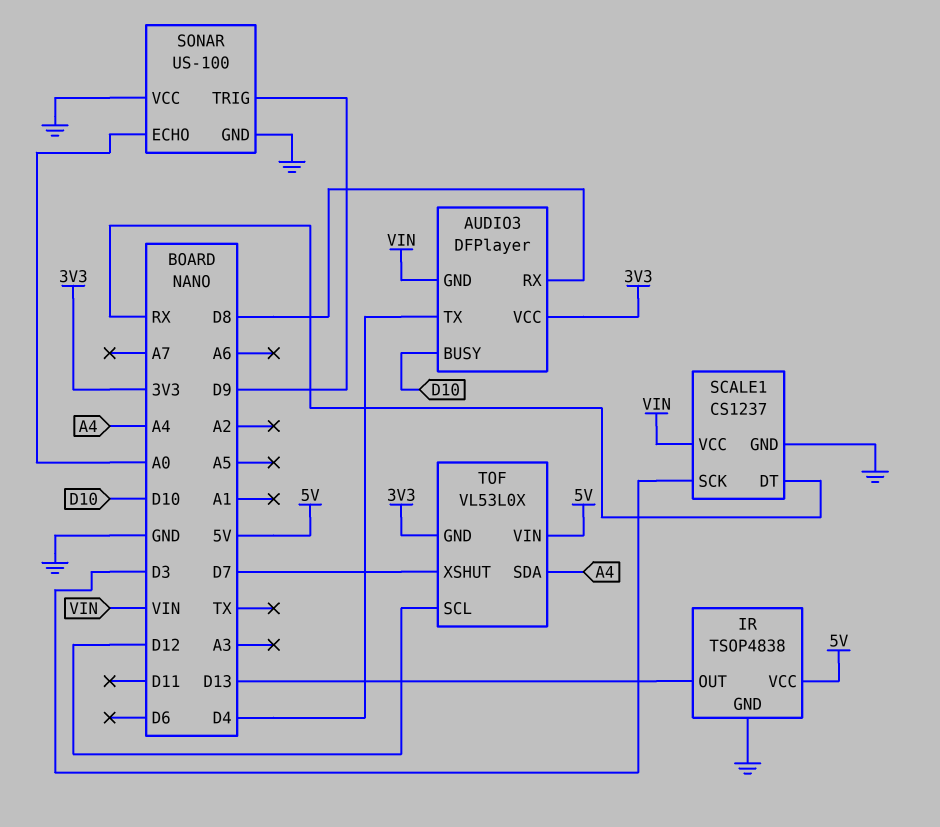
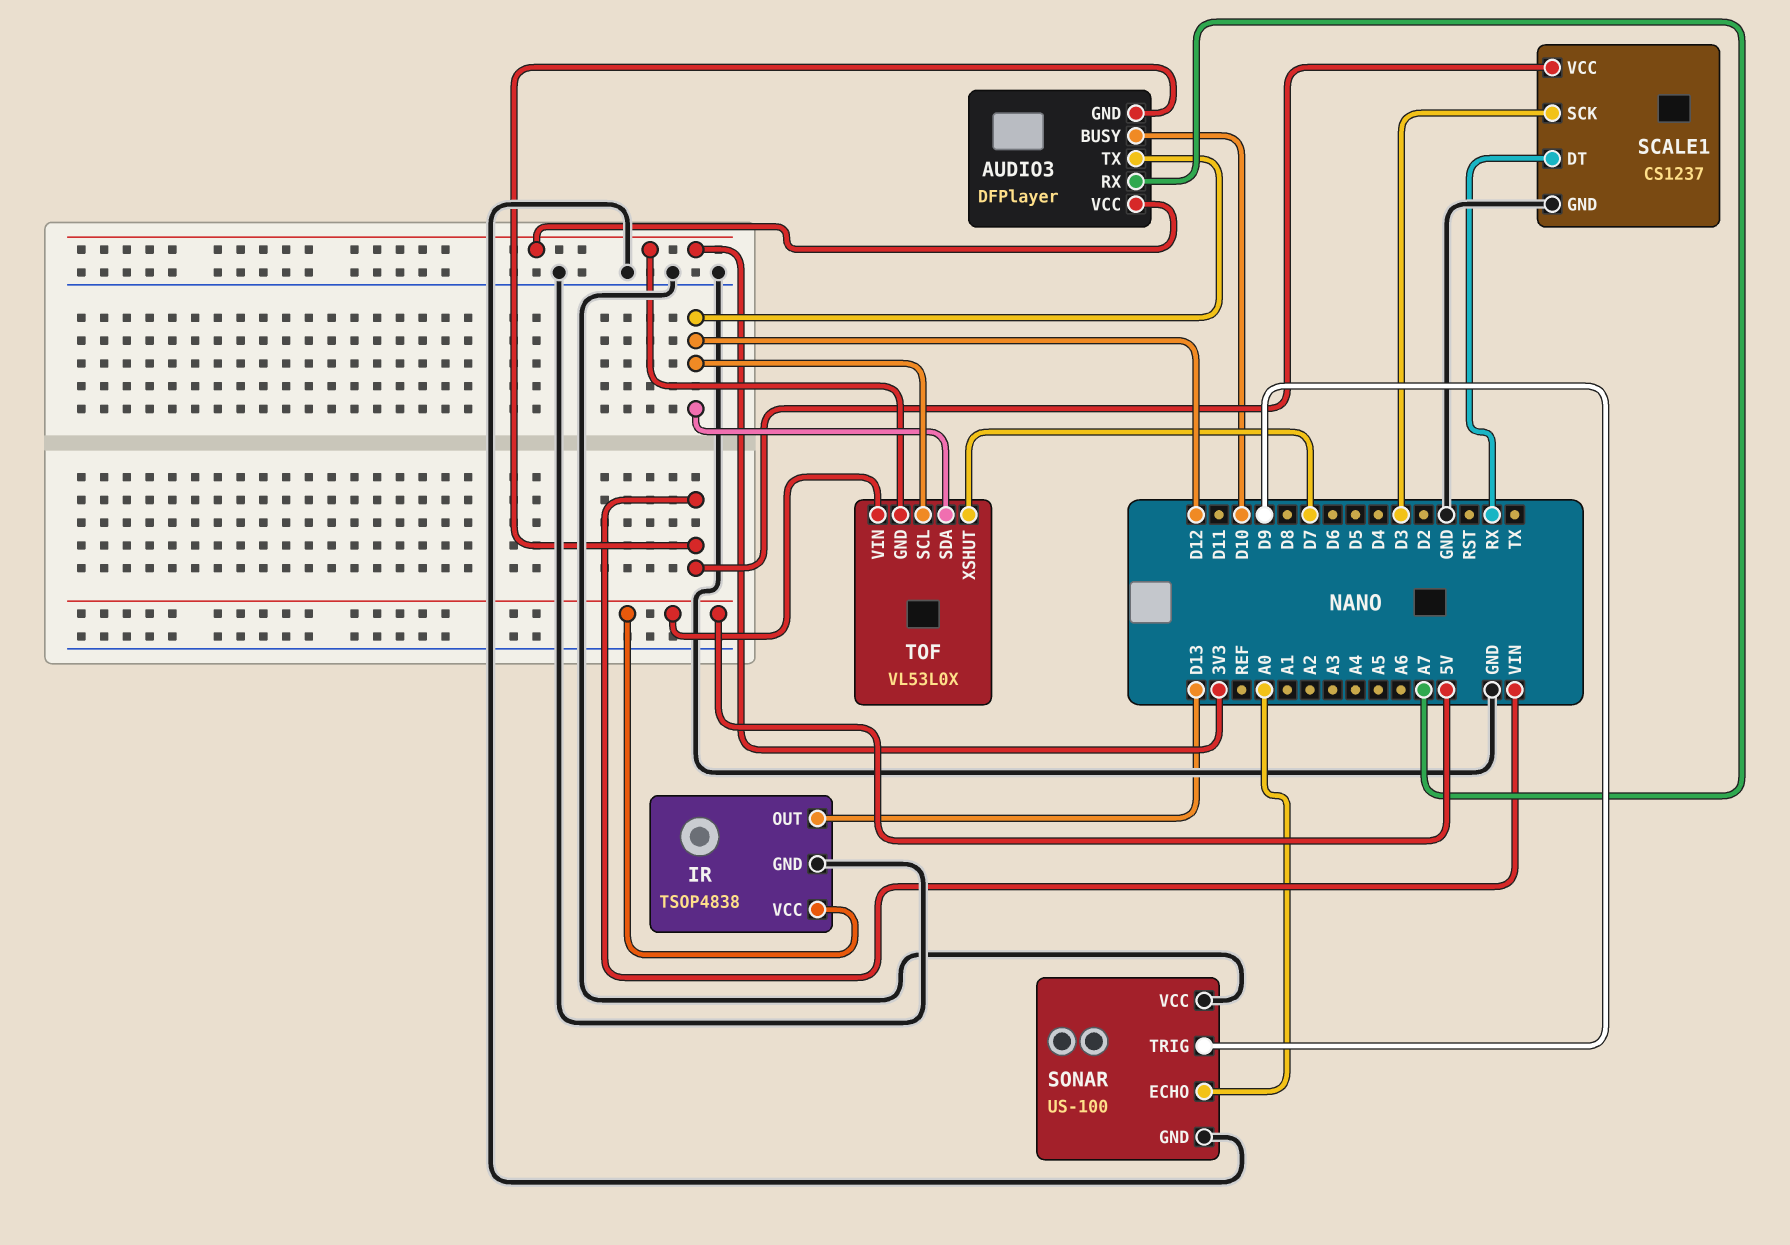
AUDIO3 pin RX: D8 -> A7
AUDIO3 pin TX: D4 -> D12
TOF pin SDA: A4 -> D12

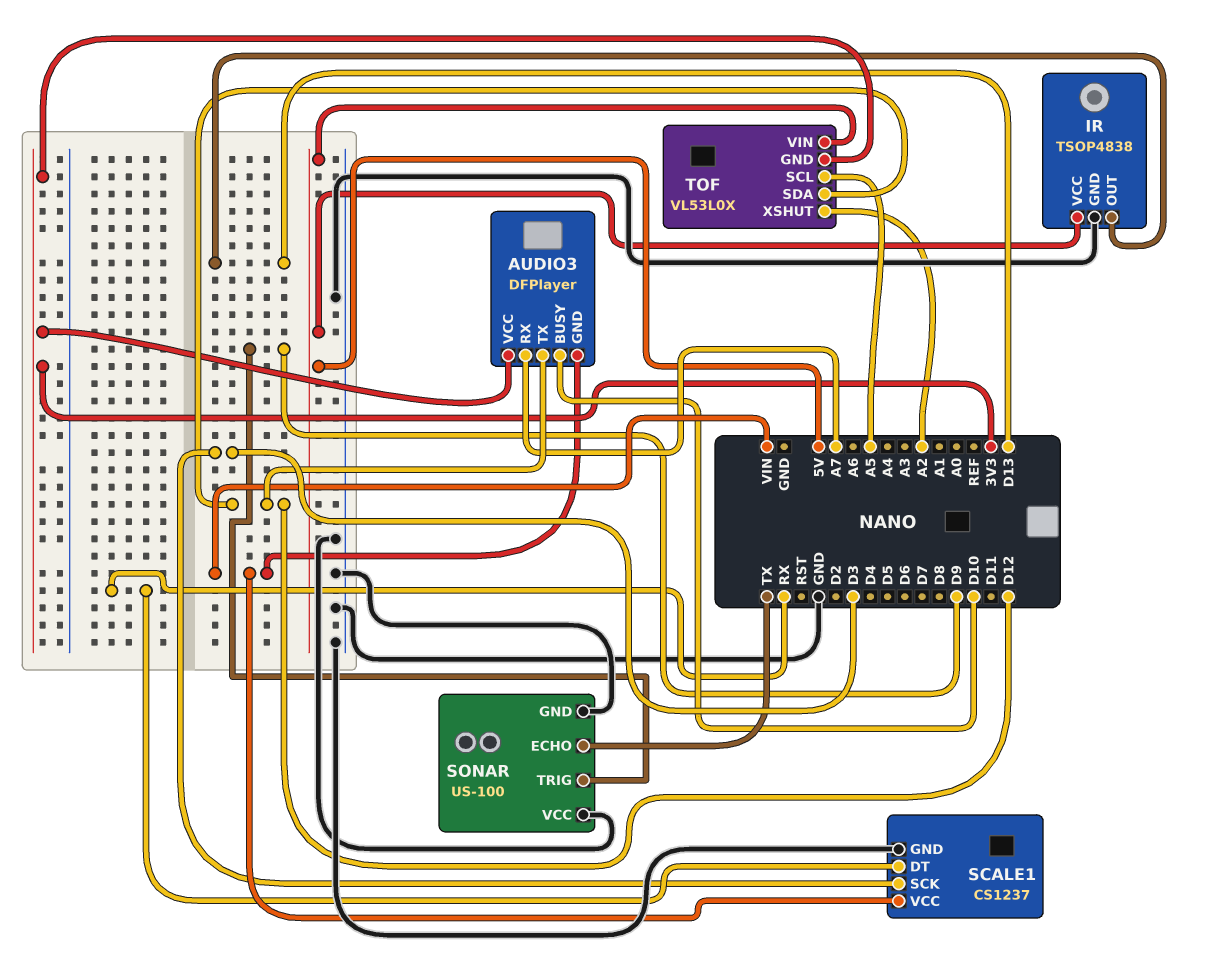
SONAR pin ECHO: A0 -> TX
TOF pin SCL: D12 -> A5
TOF pin XSHUT: D7 -> A2

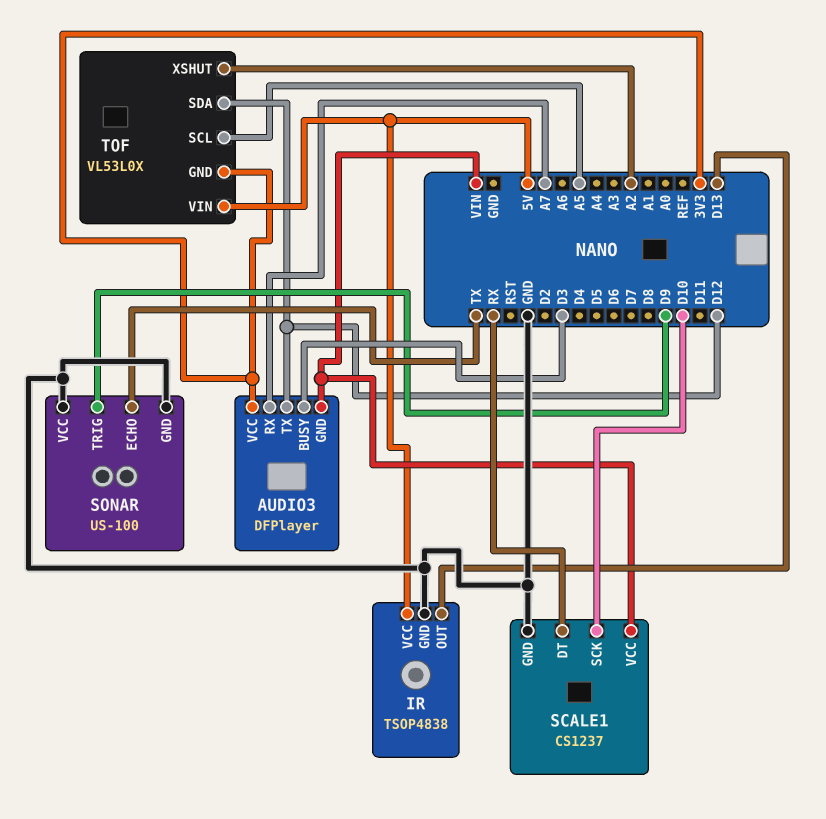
AUDIO3 pin BUSY: D10 -> D3
SCALE1 pin SCK: D3 -> D10

